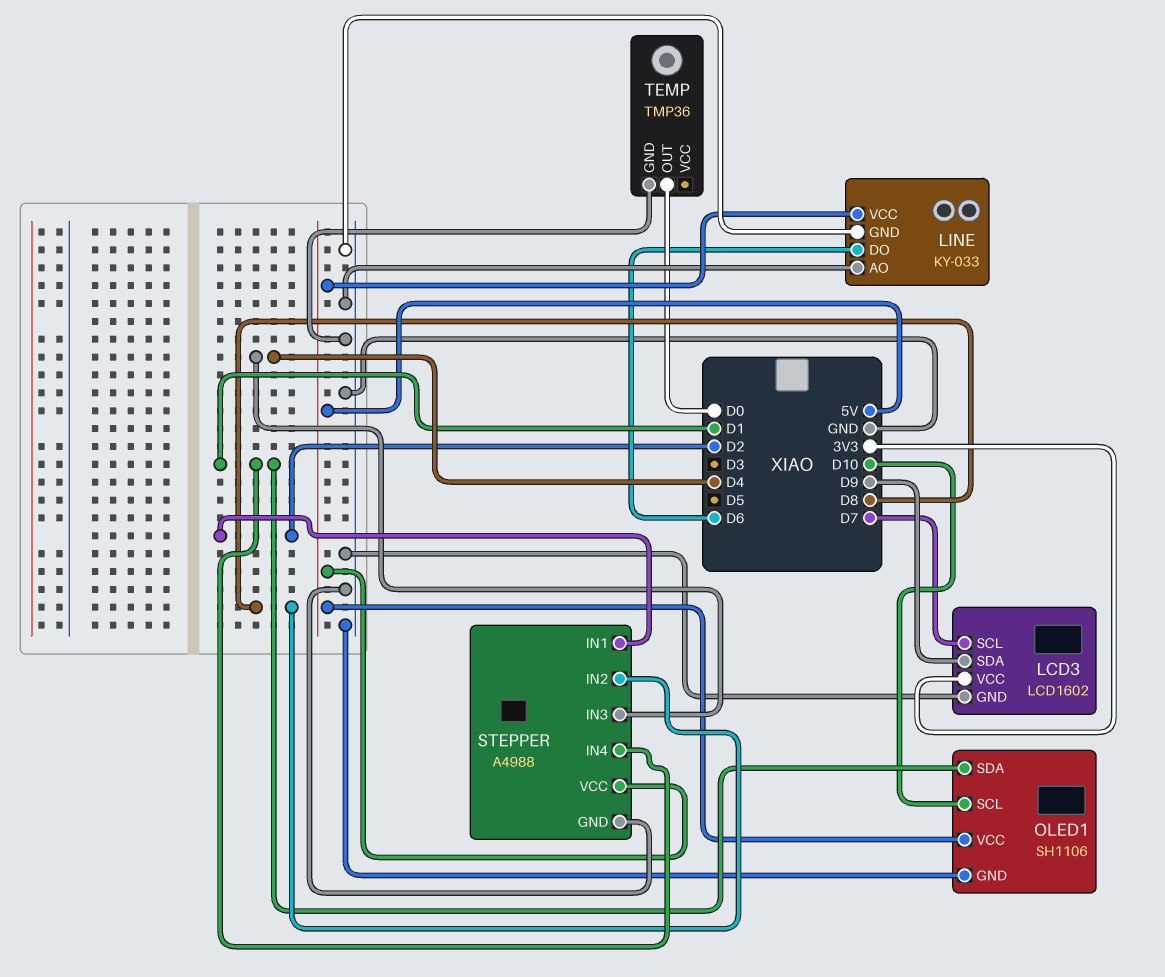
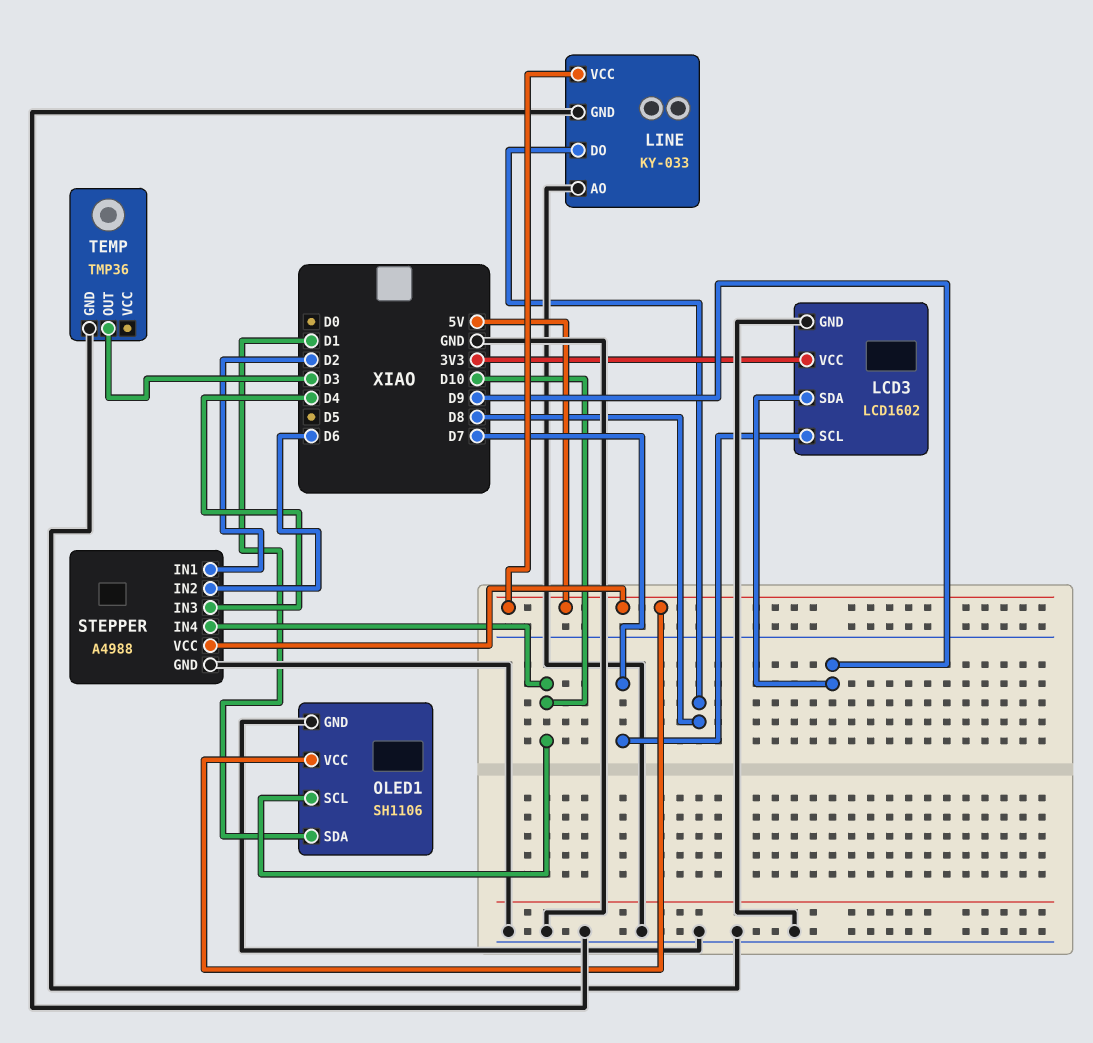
LINE pin DO: D6 -> D8
STEPPER pin IN2: D8 -> D6
STEPPER pin IN4: D1 -> D10
TEMP pin OUT: D0 -> D3

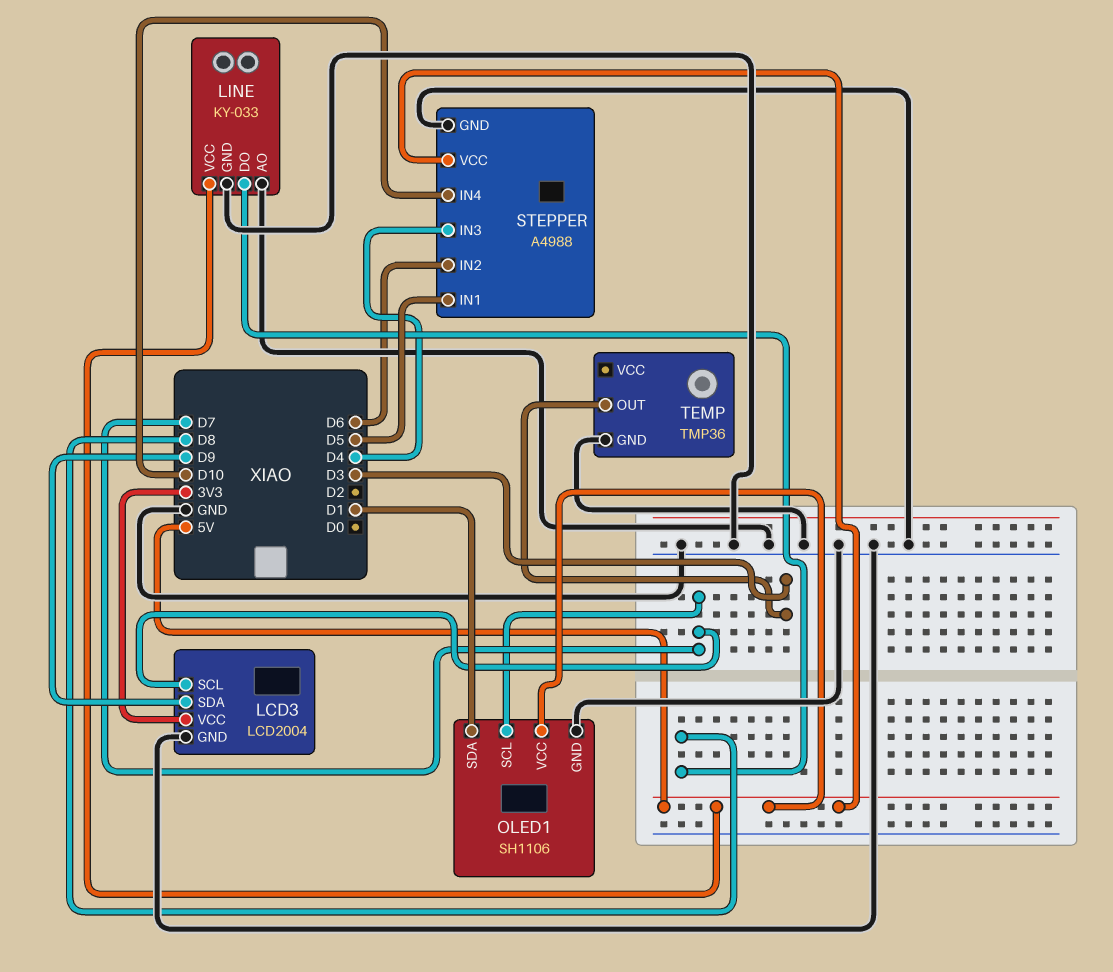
LCD3: LCD1602 -> LCD2004
OLED1 pin SCL: D10 -> D7
STEPPER pin IN1: D2 -> D5

